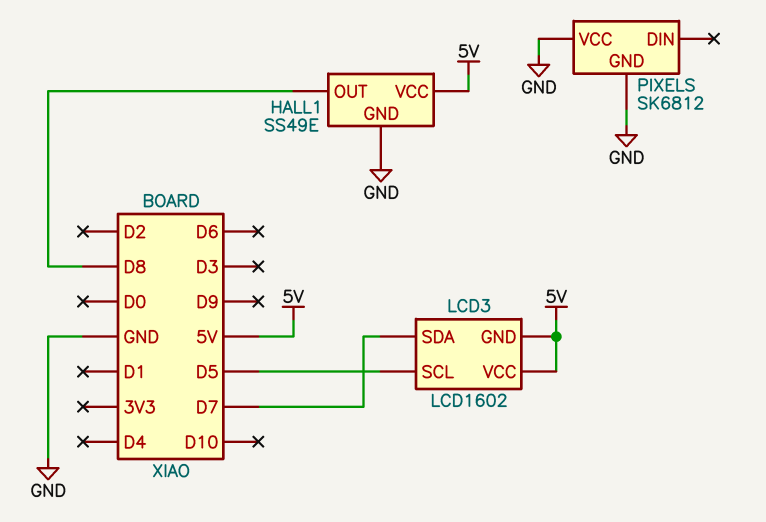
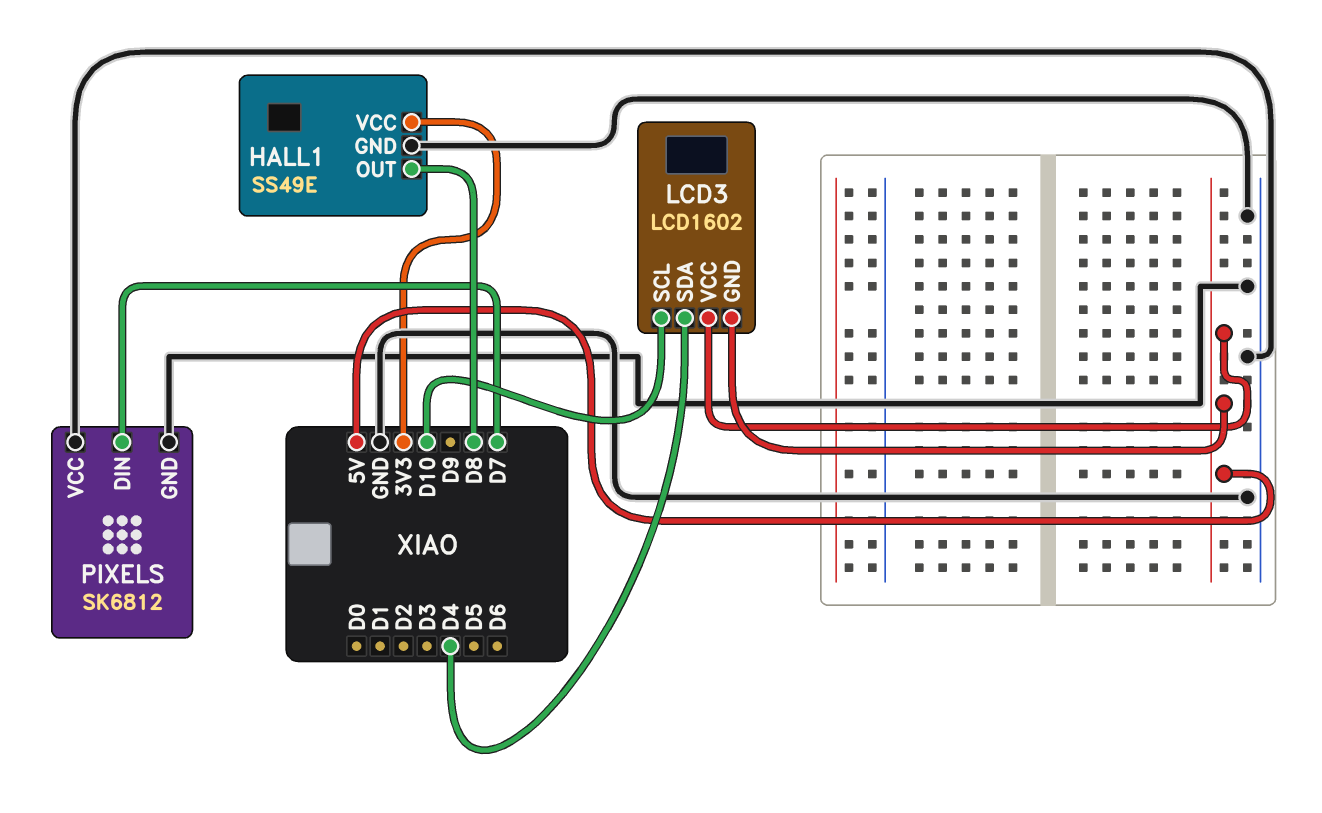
HALL1 pin VCC: 5V -> 3V3
LCD3 pin SCL: D5 -> D10
LCD3 pin SDA: D7 -> D4
PIXELS pin DIN: none -> D7

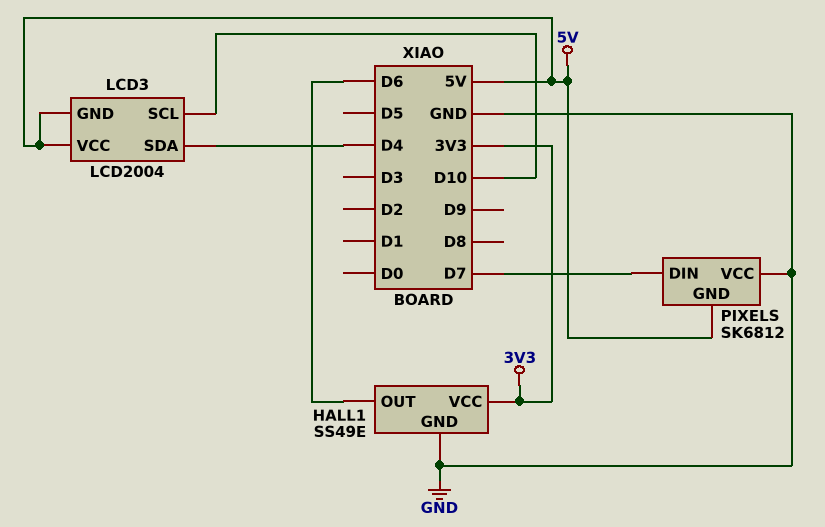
HALL1 pin OUT: D8 -> D6
LCD3: LCD1602 -> LCD2004
PIXELS pin GND: GND -> 5V

